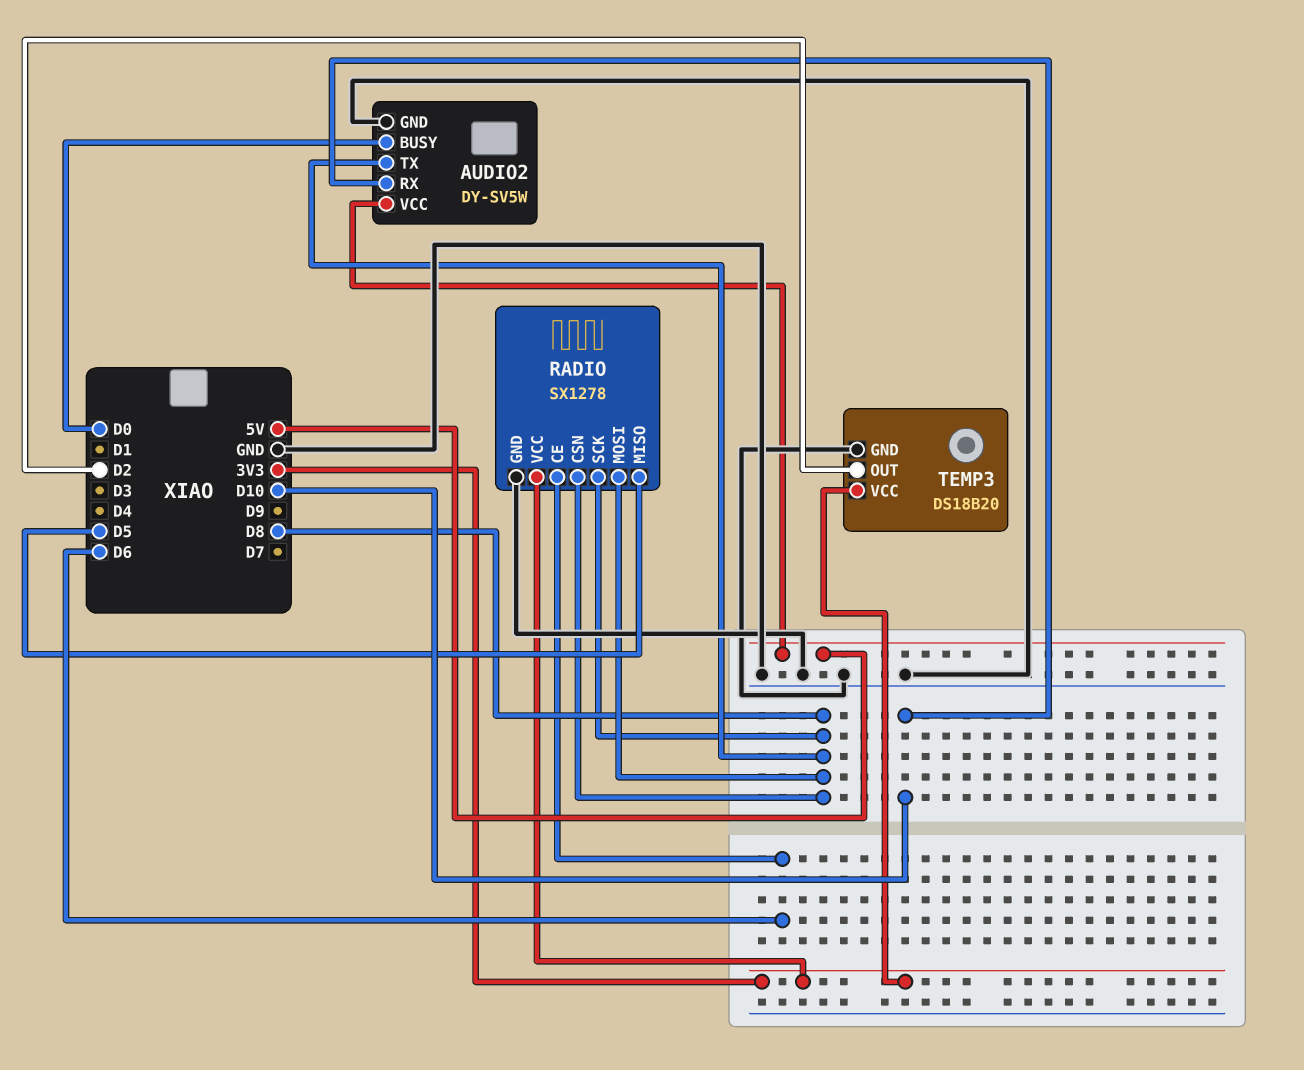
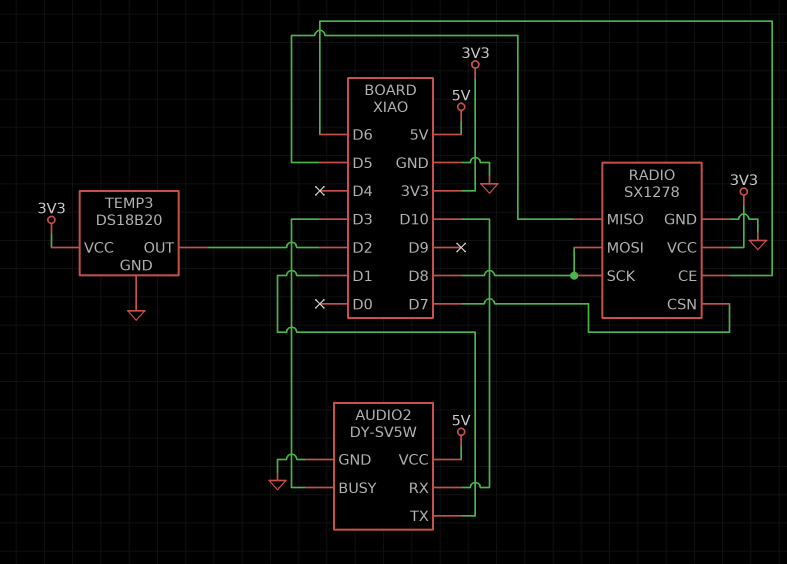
AUDIO2 pin BUSY: D0 -> D3
AUDIO2 pin TX: D8 -> D1
RADIO pin CSN: D8 -> D7

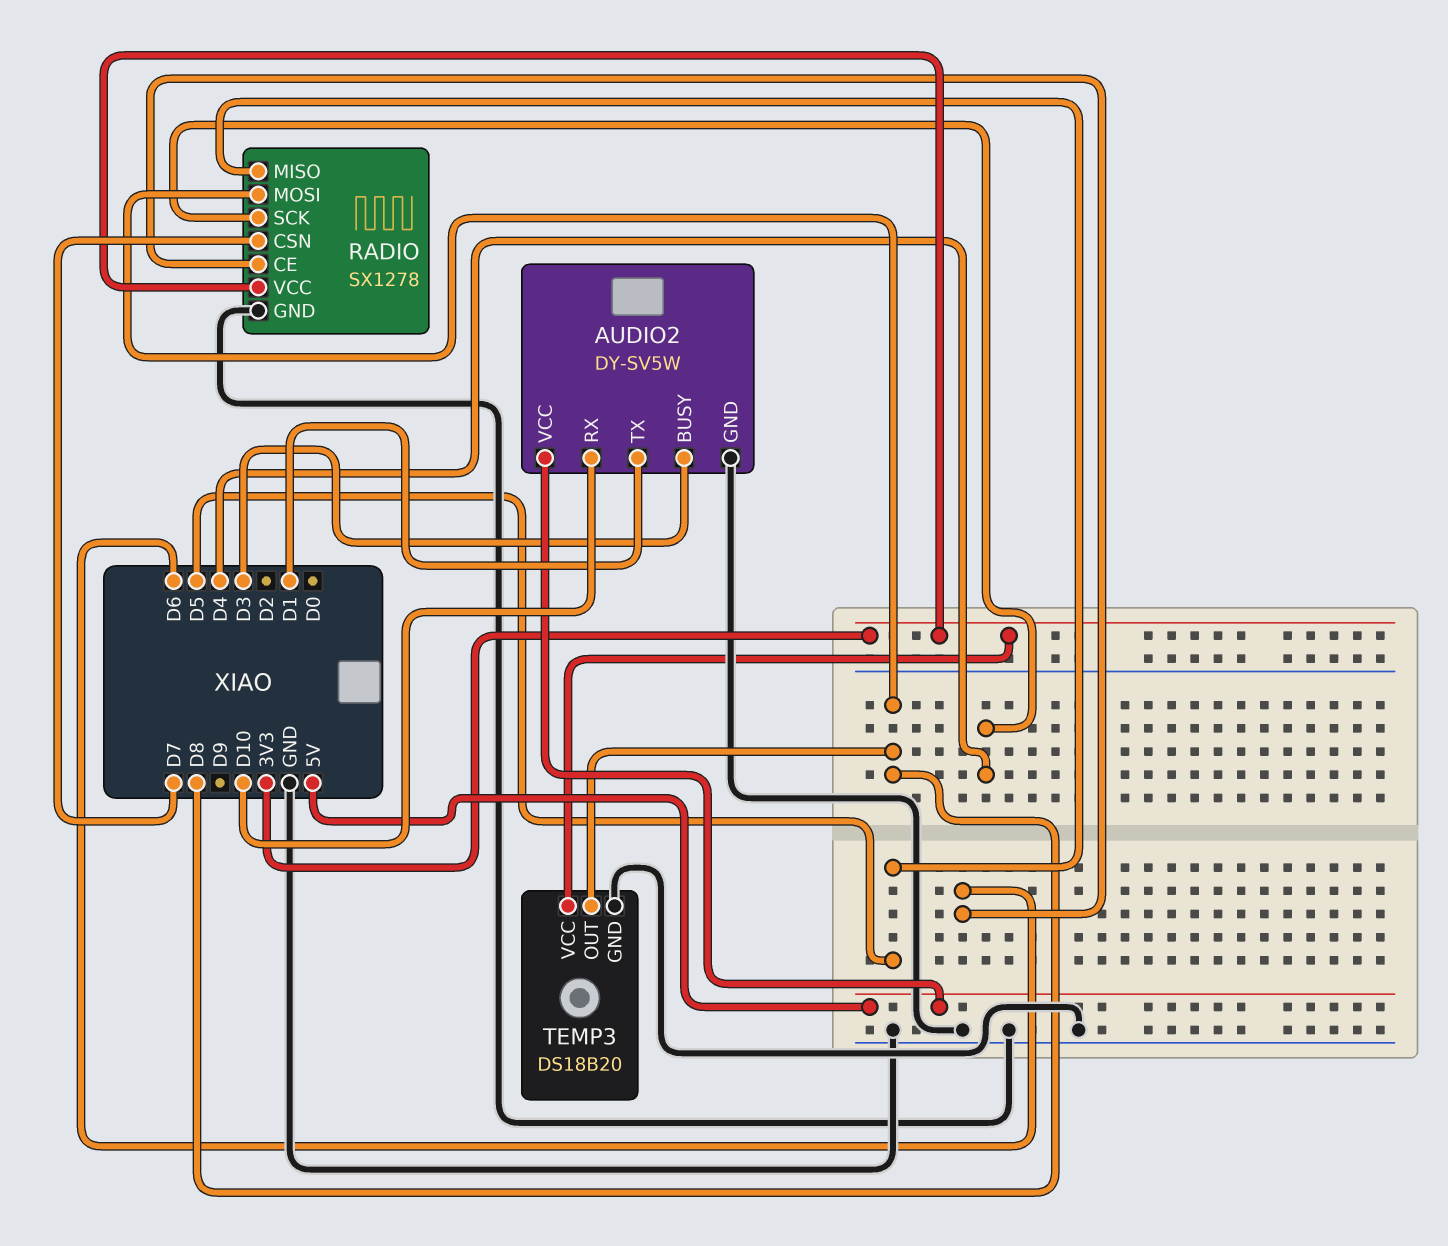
RADIO pin SCK: D8 -> D4
TEMP3 pin OUT: D2 -> D8

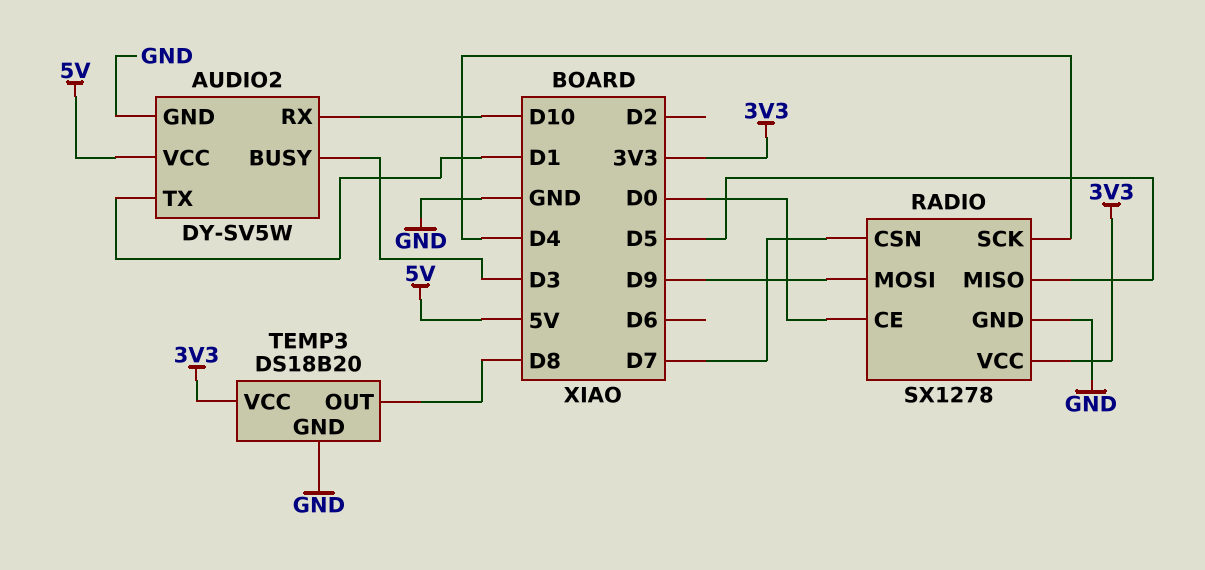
RADIO pin CE: D6 -> D0
RADIO pin MOSI: D8 -> D9

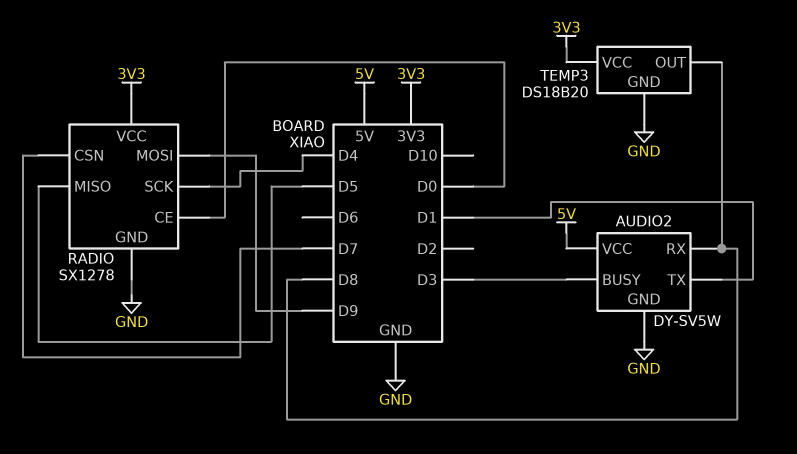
AUDIO2 pin RX: D10 -> D8

